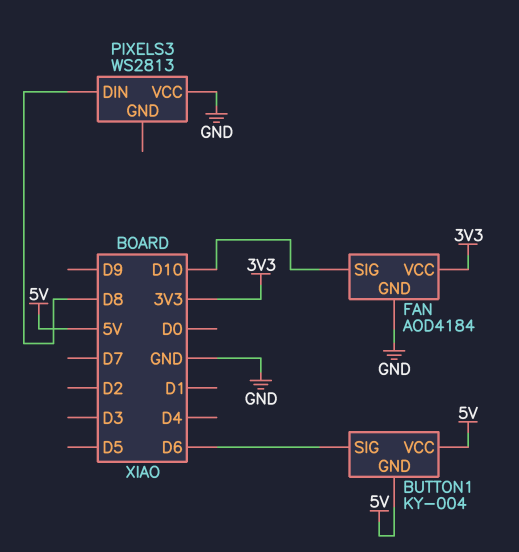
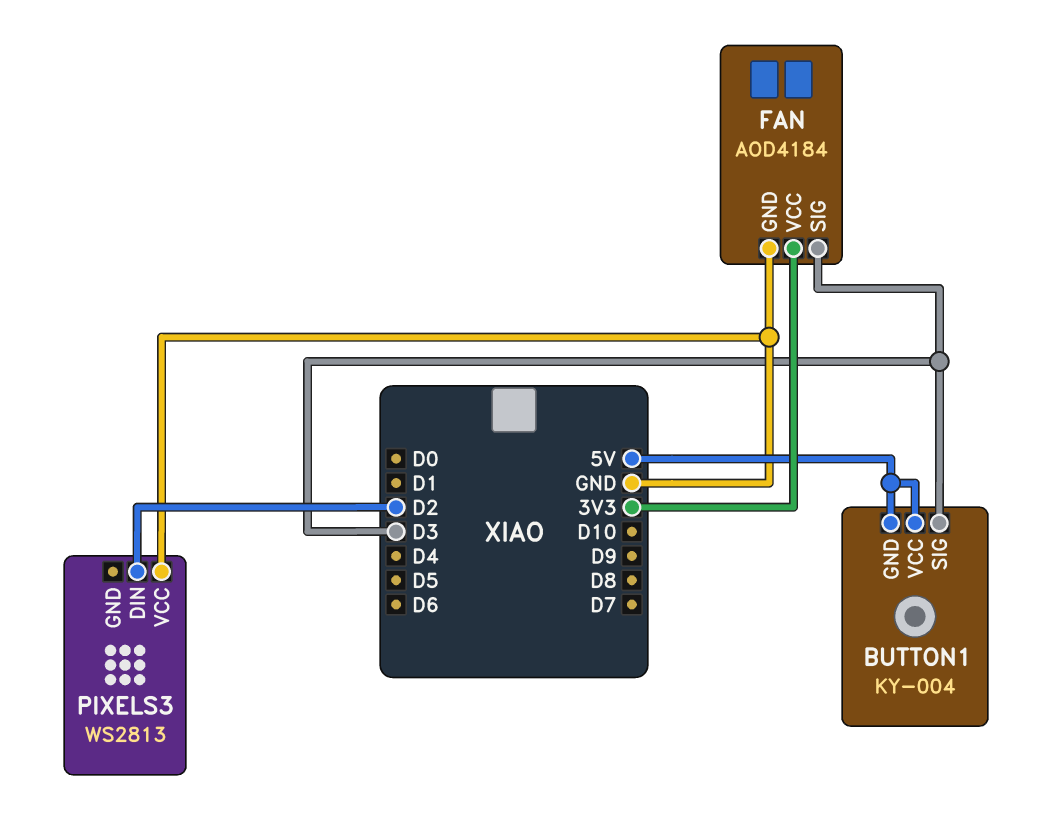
BUTTON1 pin SIG: D6 -> D3
FAN pin SIG: D10 -> D3
PIXELS3 pin DIN: D8 -> D2

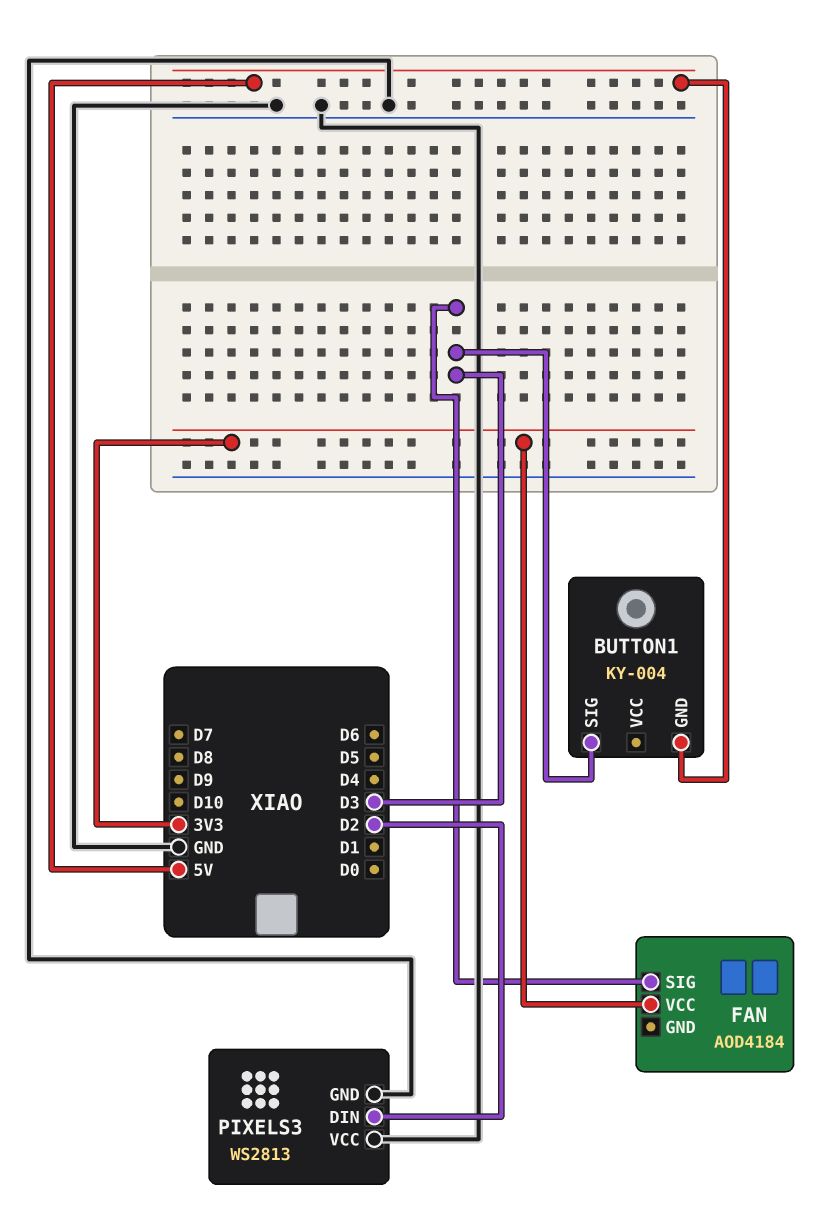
BUTTON1 pin VCC: 5V -> none
FAN pin GND: GND -> none
PIXELS3 pin GND: none -> GND

